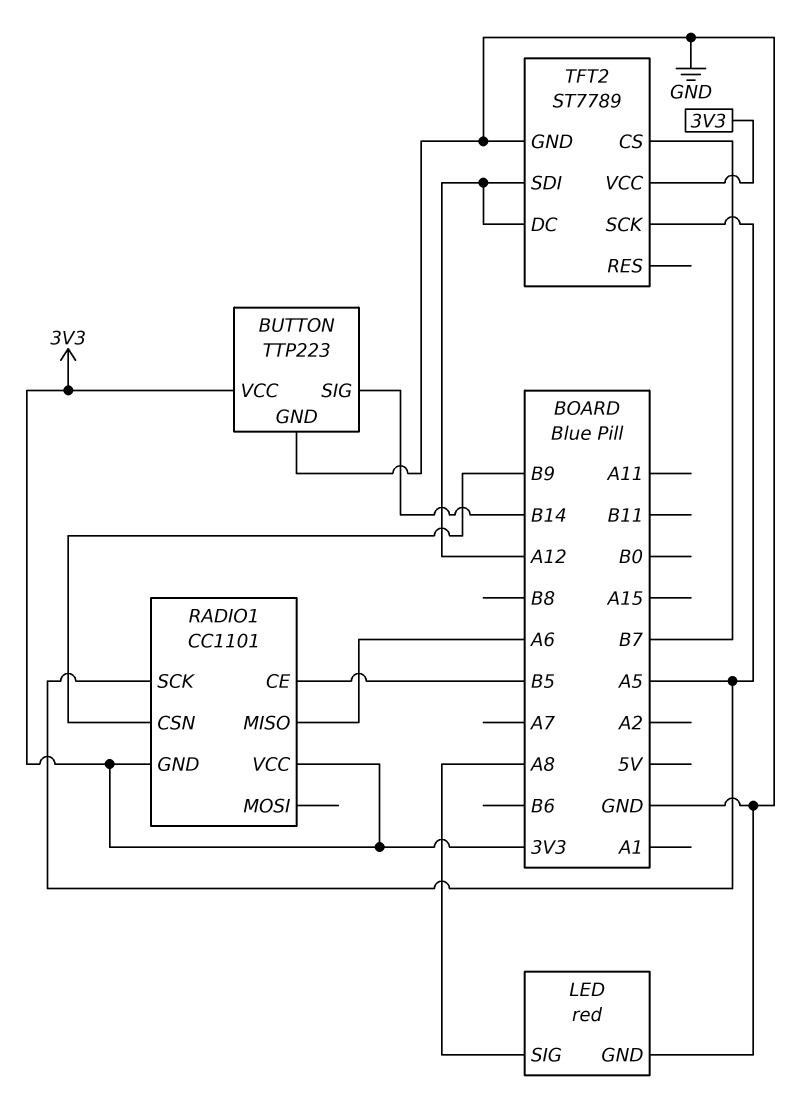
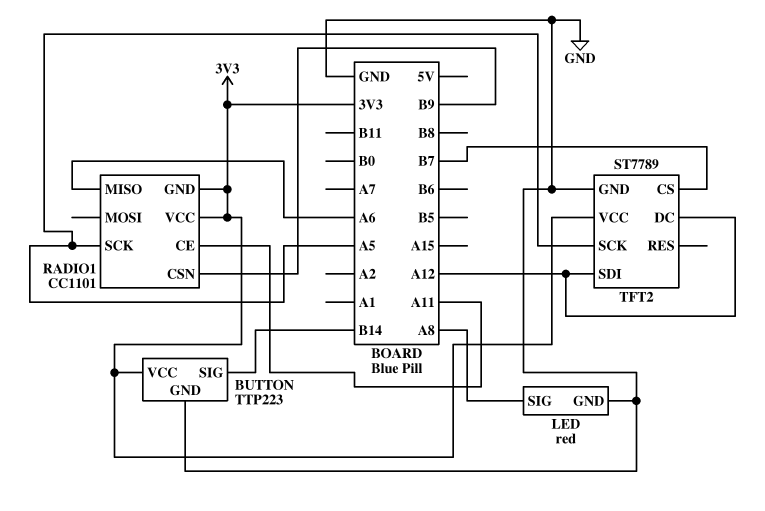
RADIO1 pin CE: B5 -> A11

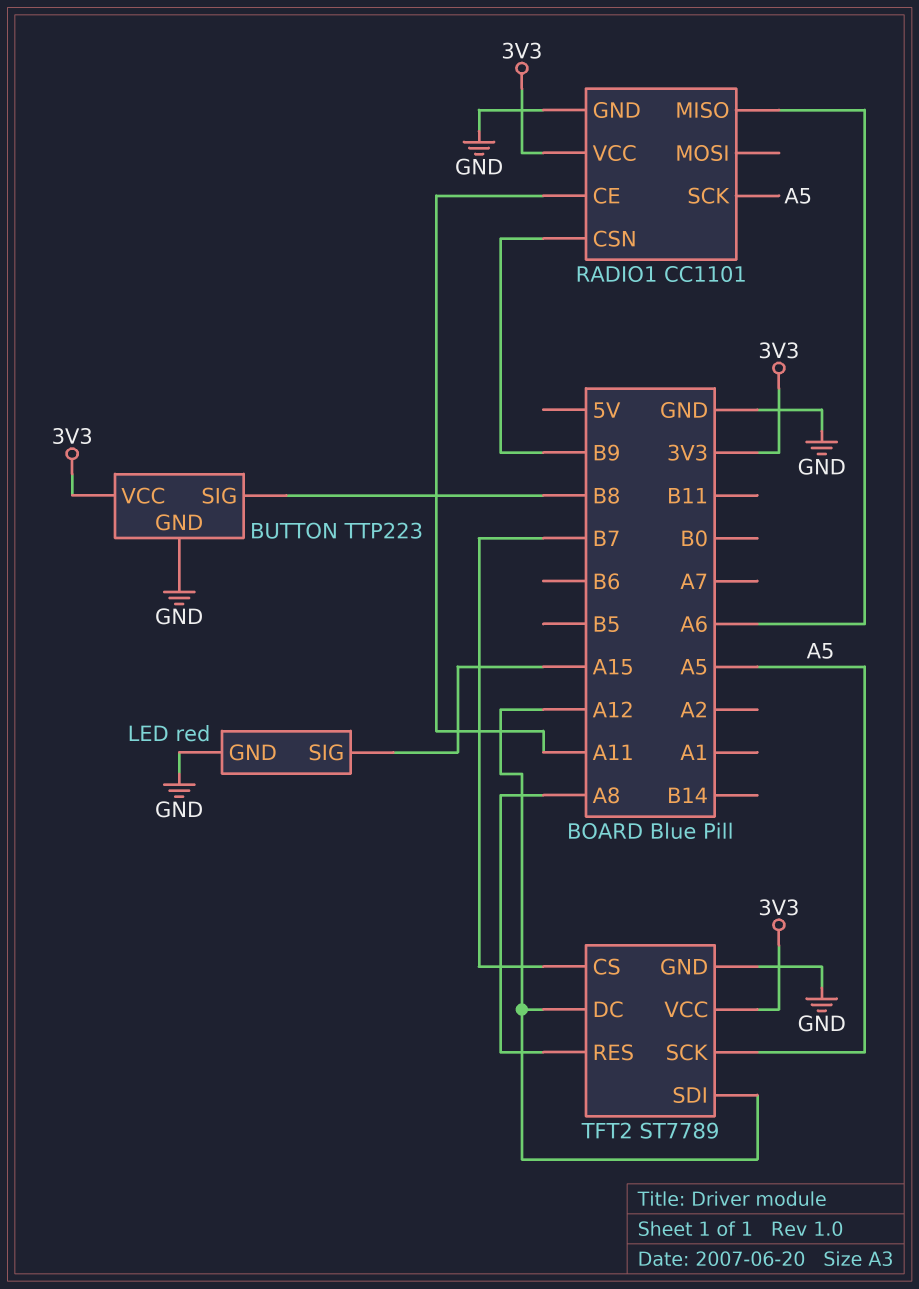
BUTTON pin SIG: B14 -> B8
LED pin SIG: A8 -> A15
RADIO1 pin GND: 3V3 -> GND
TFT2 pin RES: none -> A8

